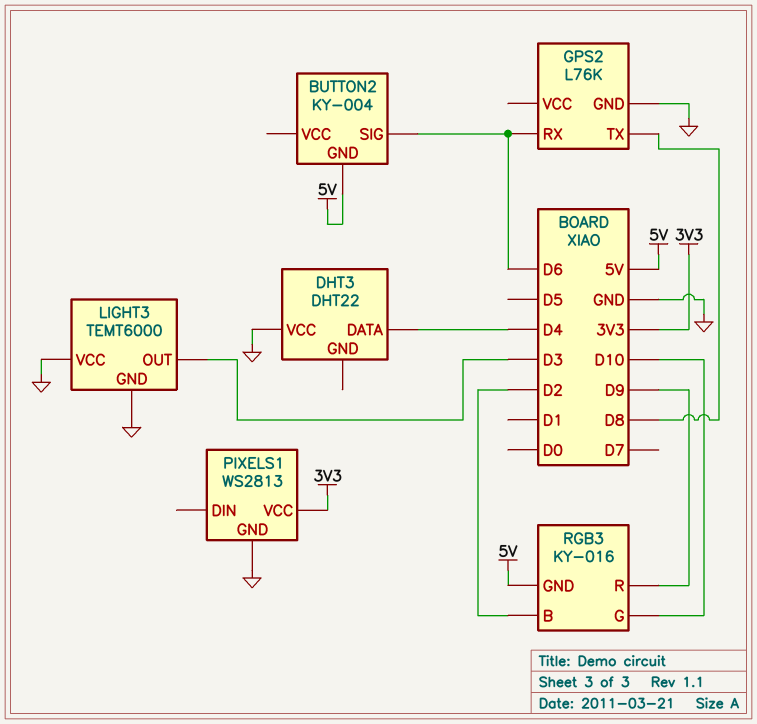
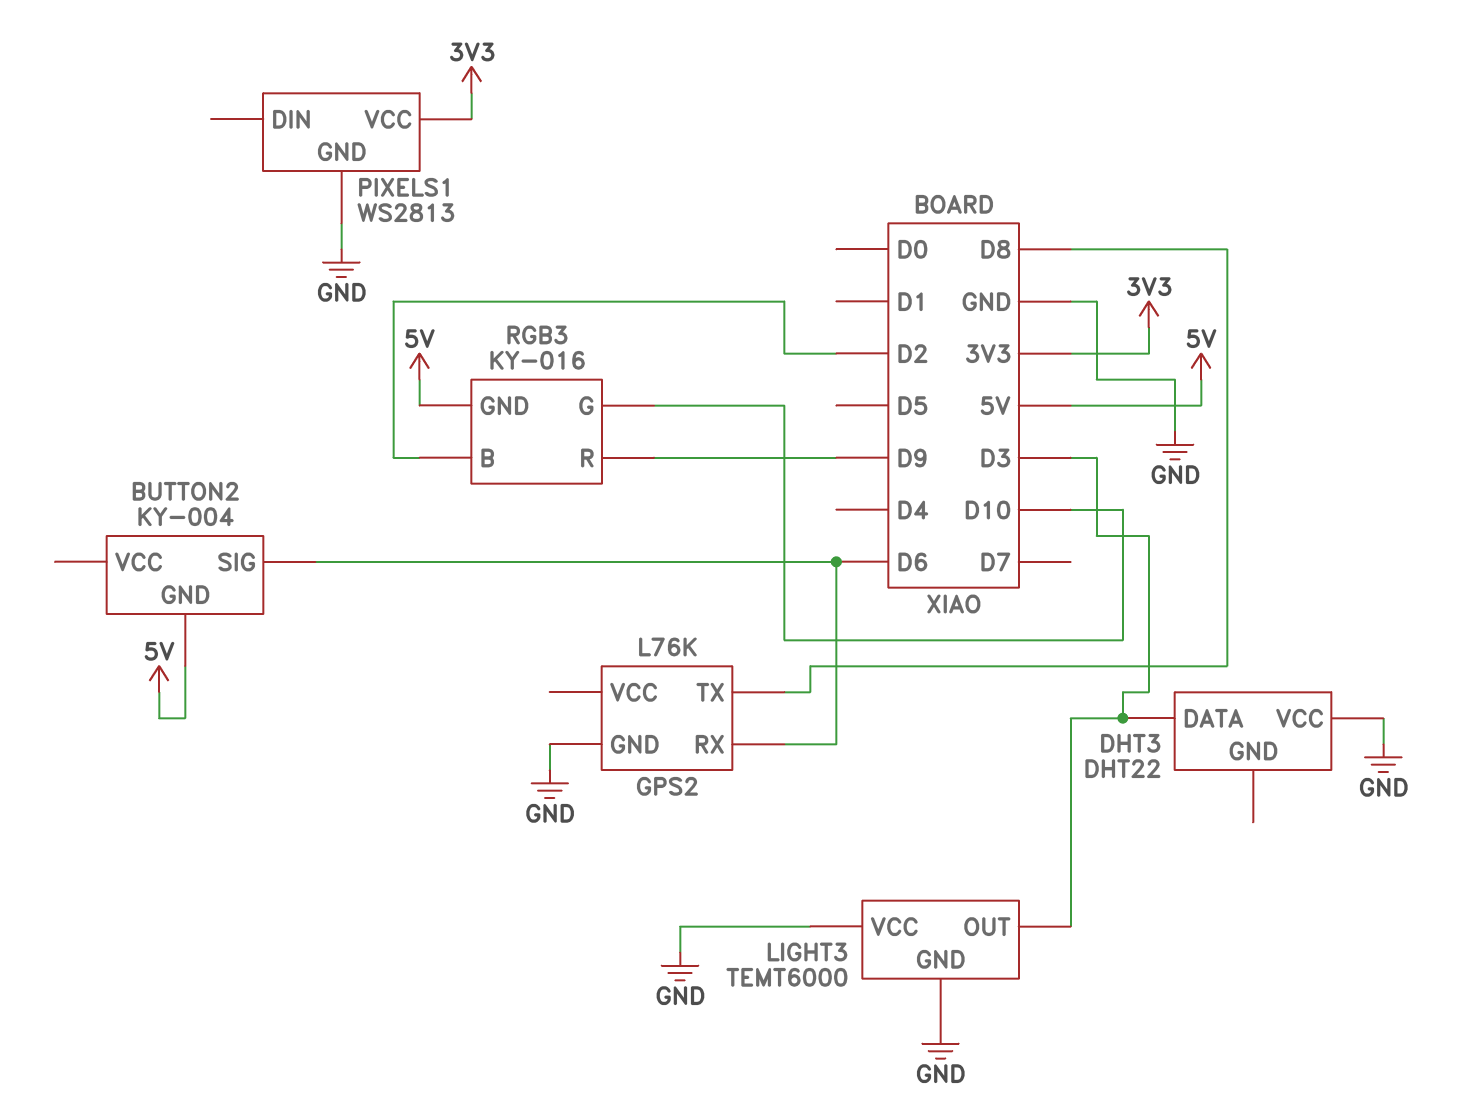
DHT3 pin DATA: D4 -> D3

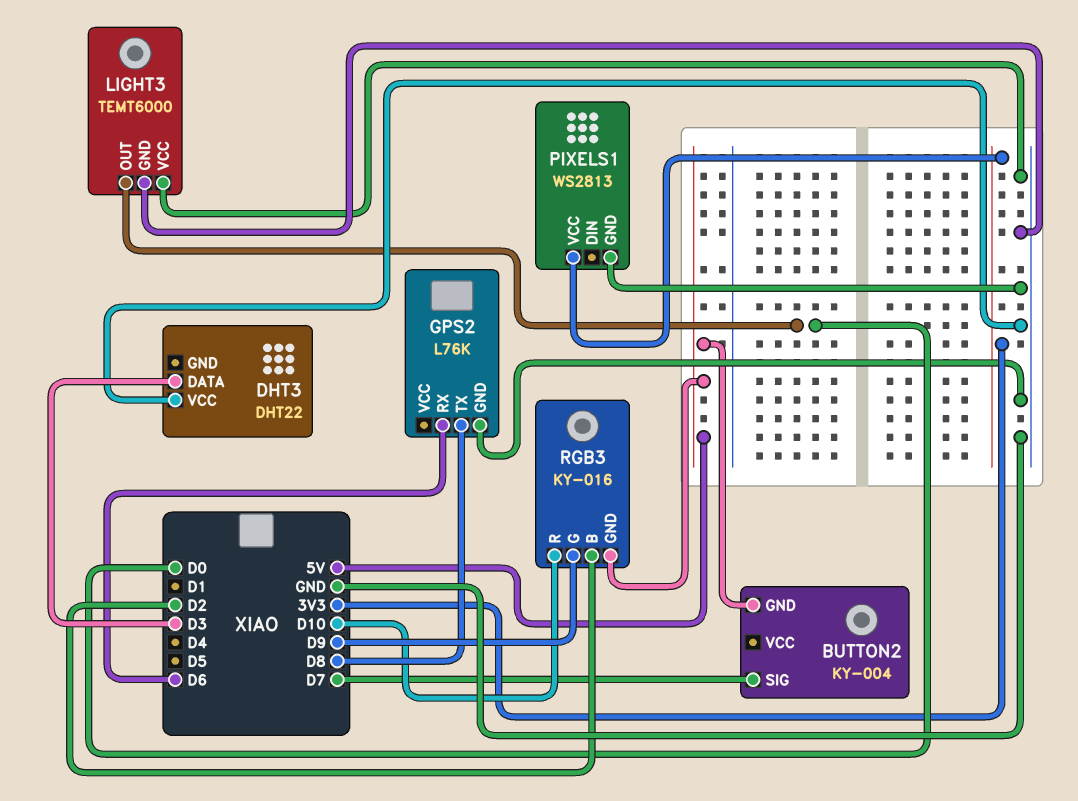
BUTTON2 pin SIG: D6 -> D7
LIGHT3 pin OUT: D3 -> D0
RGB3 pin G: D10 -> D9
RGB3 pin R: D9 -> D10

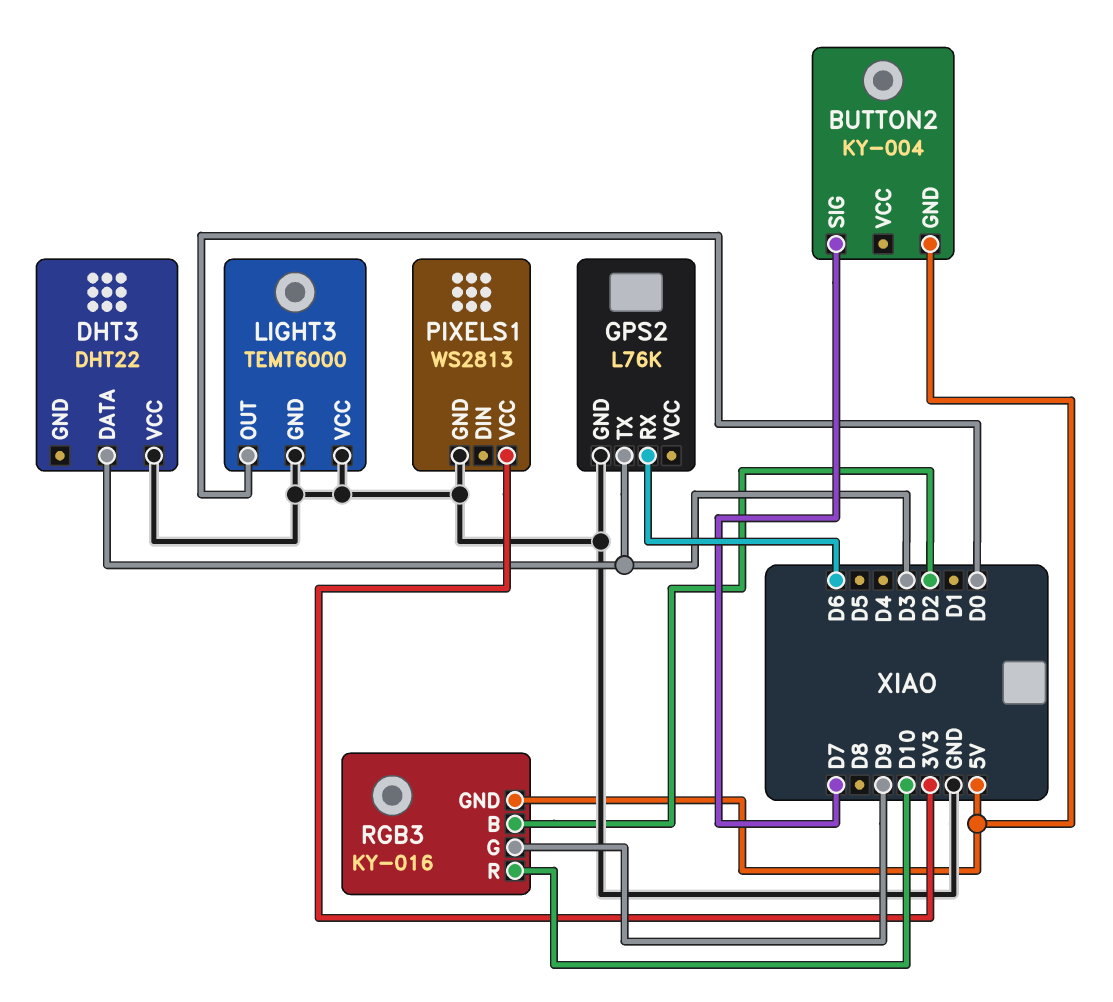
GPS2 pin TX: D8 -> D3

